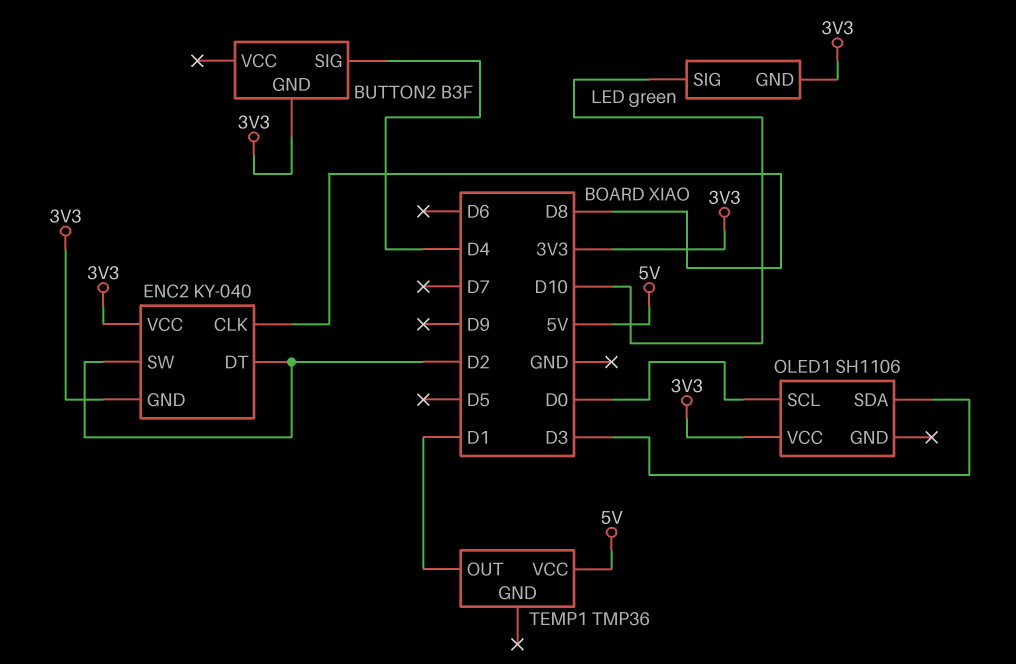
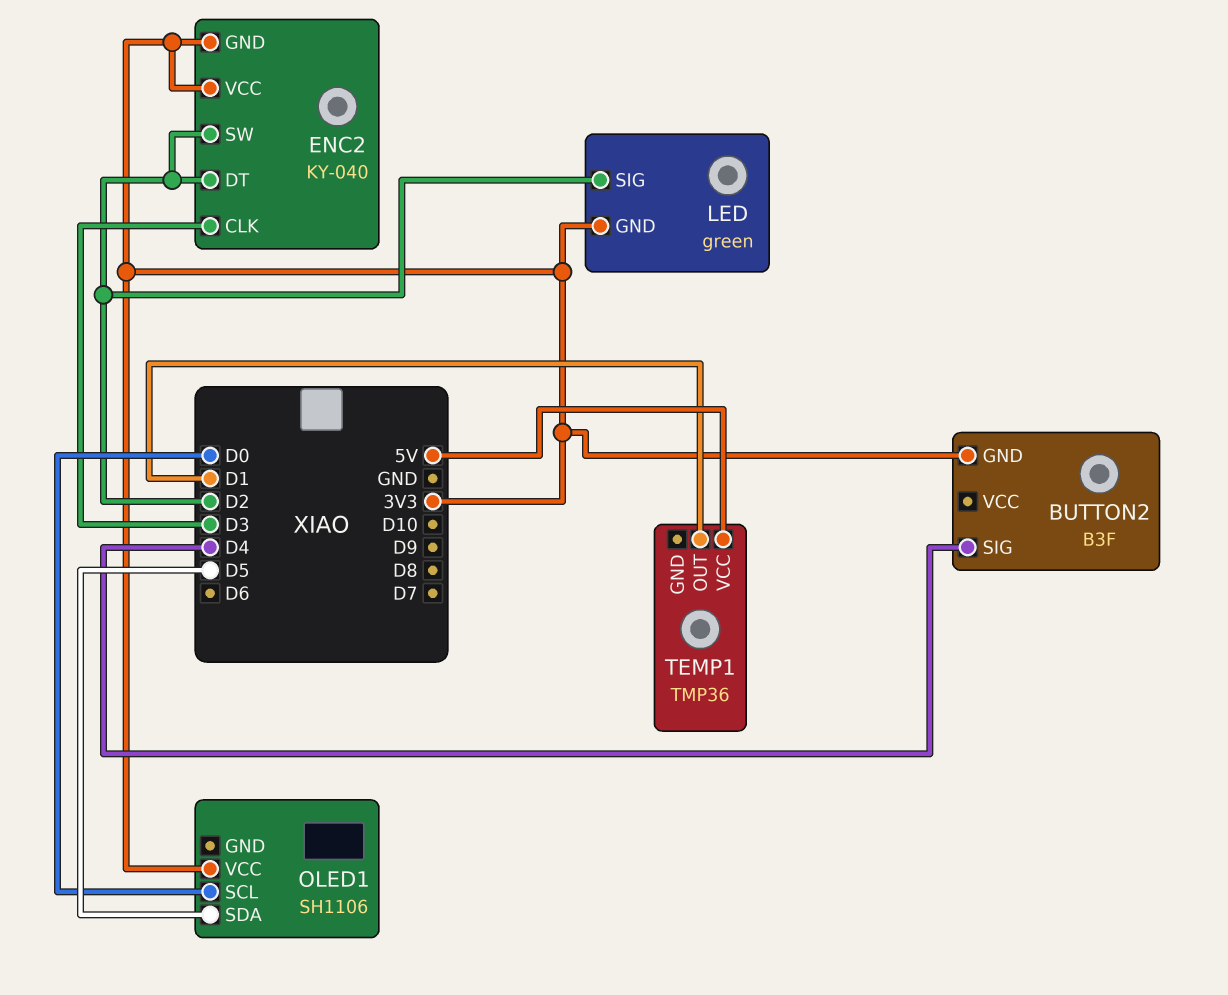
ENC2 pin CLK: D8 -> D3
LED pin SIG: D10 -> D2
OLED1 pin SDA: D3 -> D5

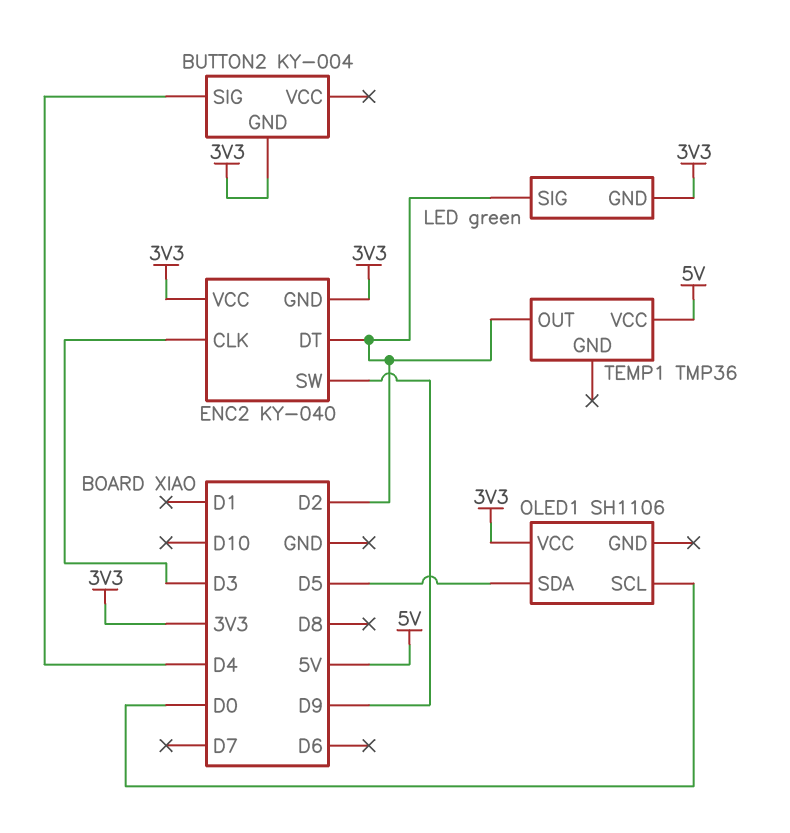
BUTTON2: B3F -> KY-004
ENC2 pin SW: D2 -> D9
TEMP1 pin OUT: D1 -> D2

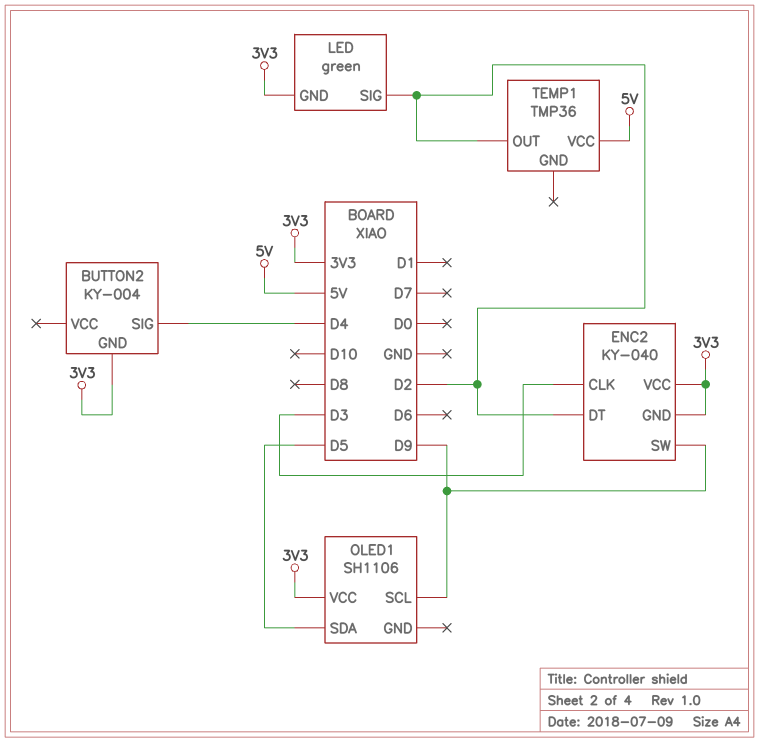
OLED1 pin SCL: D0 -> D9

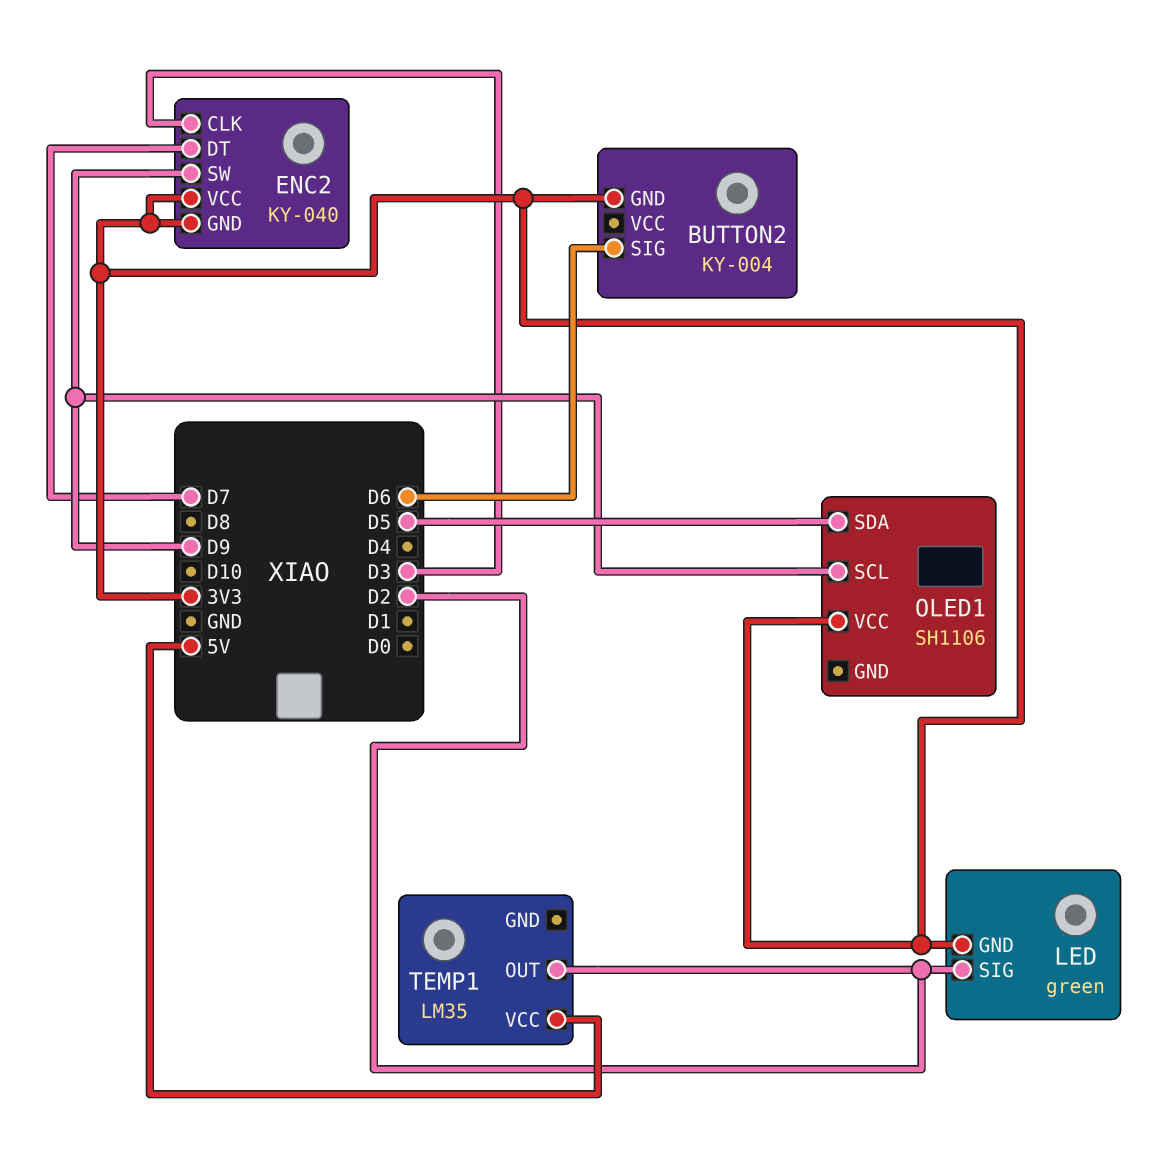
BUTTON2 pin SIG: D4 -> D6
ENC2 pin DT: D2 -> D7
TEMP1: TMP36 -> LM35

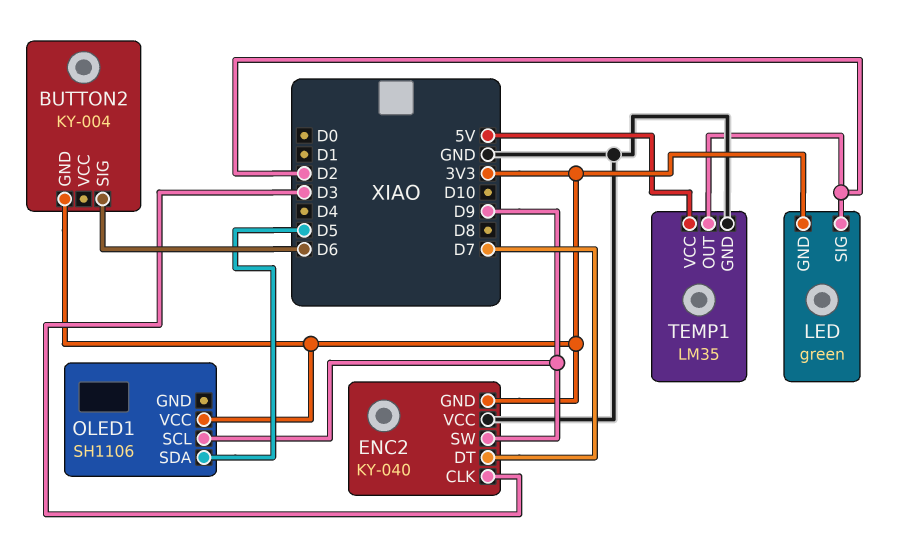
ENC2 pin VCC: 3V3 -> GND
TEMP1 pin GND: none -> GND

